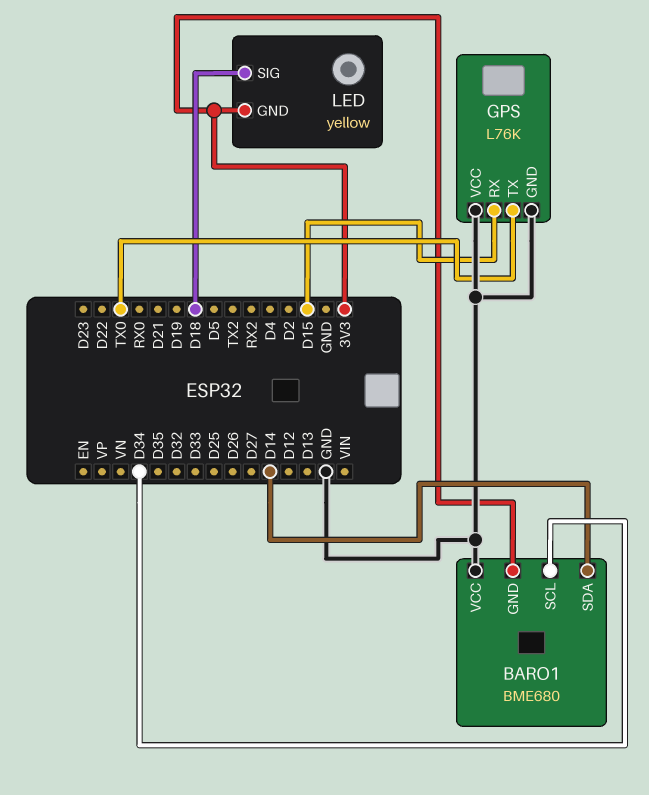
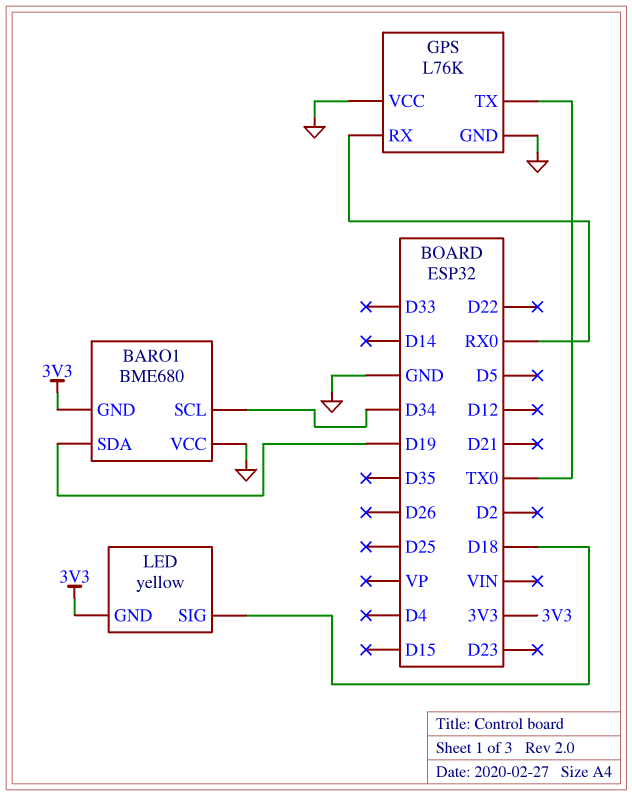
BARO1 pin SDA: D14 -> D19
GPS pin RX: D15 -> RX0

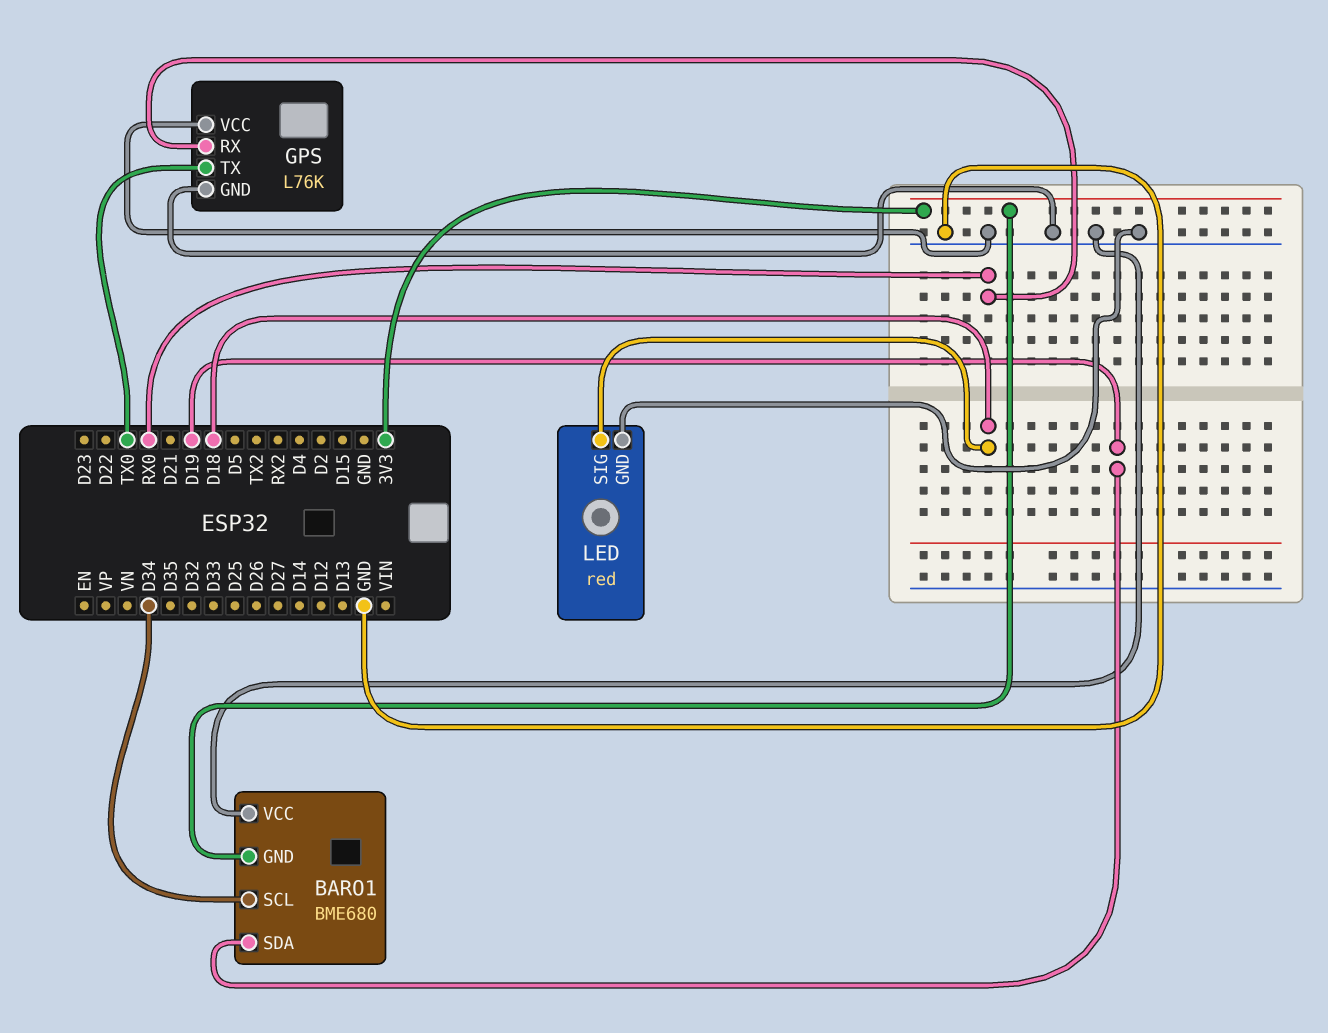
LED: yellow -> red
LED pin GND: 3V3 -> GND

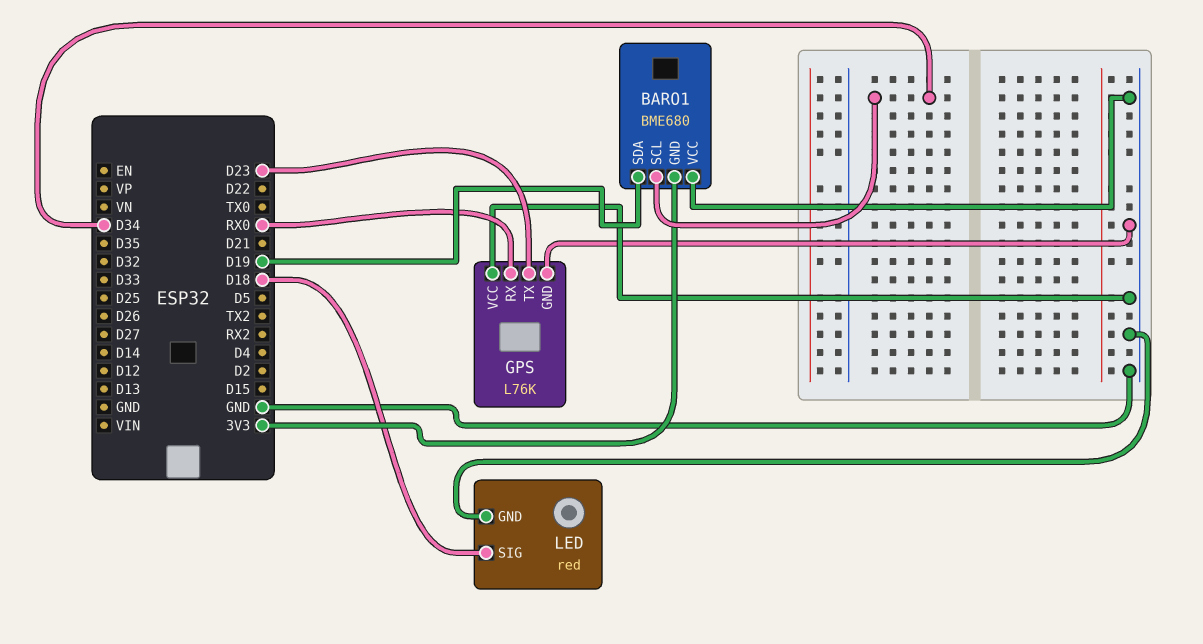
GPS pin TX: TX0 -> D23

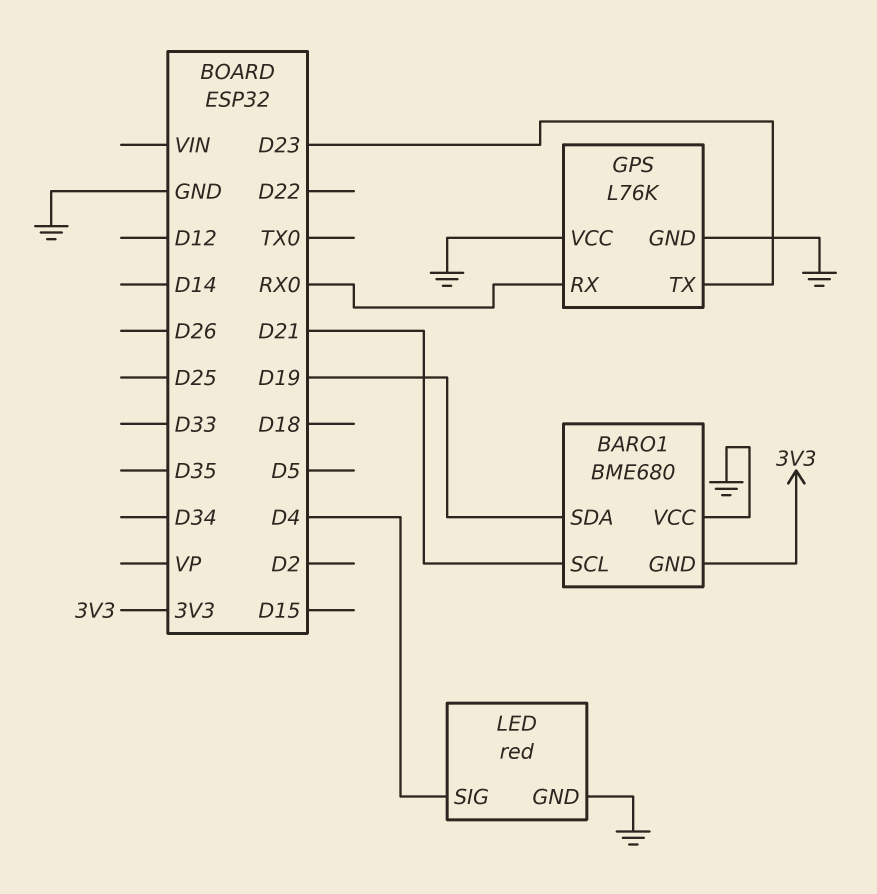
BARO1 pin SCL: D34 -> D21
LED pin SIG: D18 -> D4

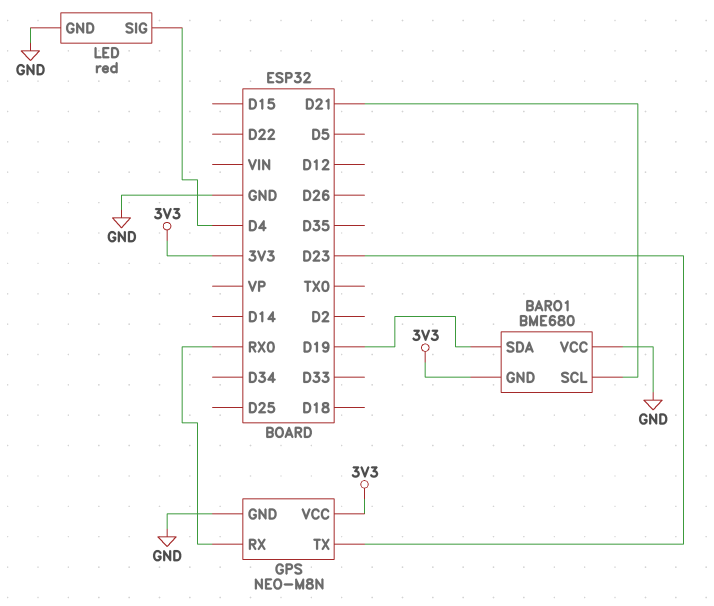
GPS: L76K -> NEO-M8N
GPS pin VCC: GND -> 3V3

